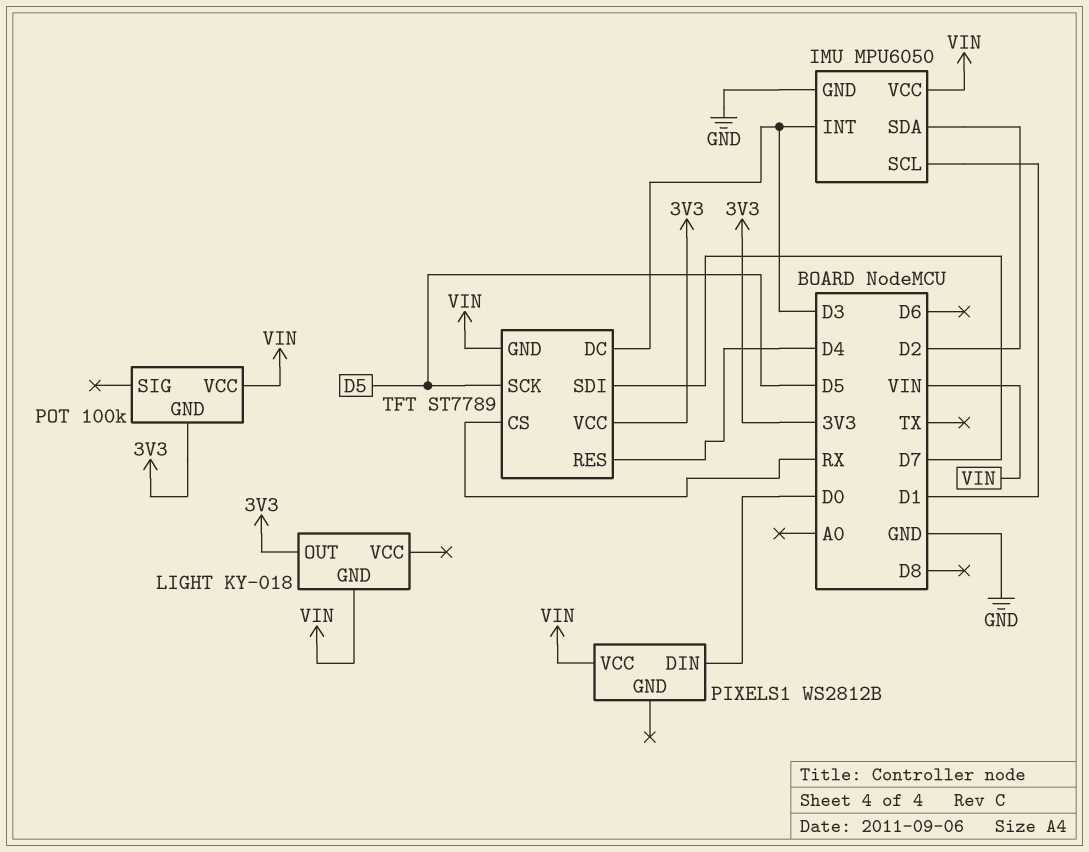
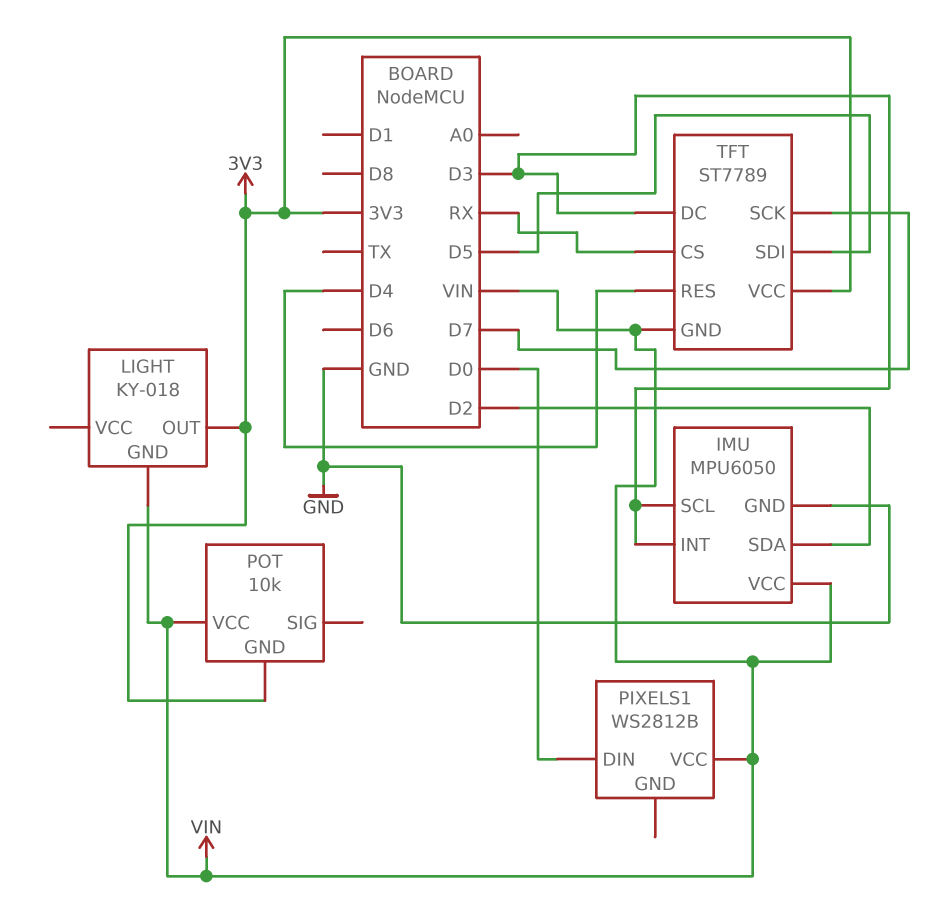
IMU pin SCL: D1 -> D3
POT: 100k -> 10k
TFT pin SCK: D5 -> D7
TFT pin SDI: D7 -> D5

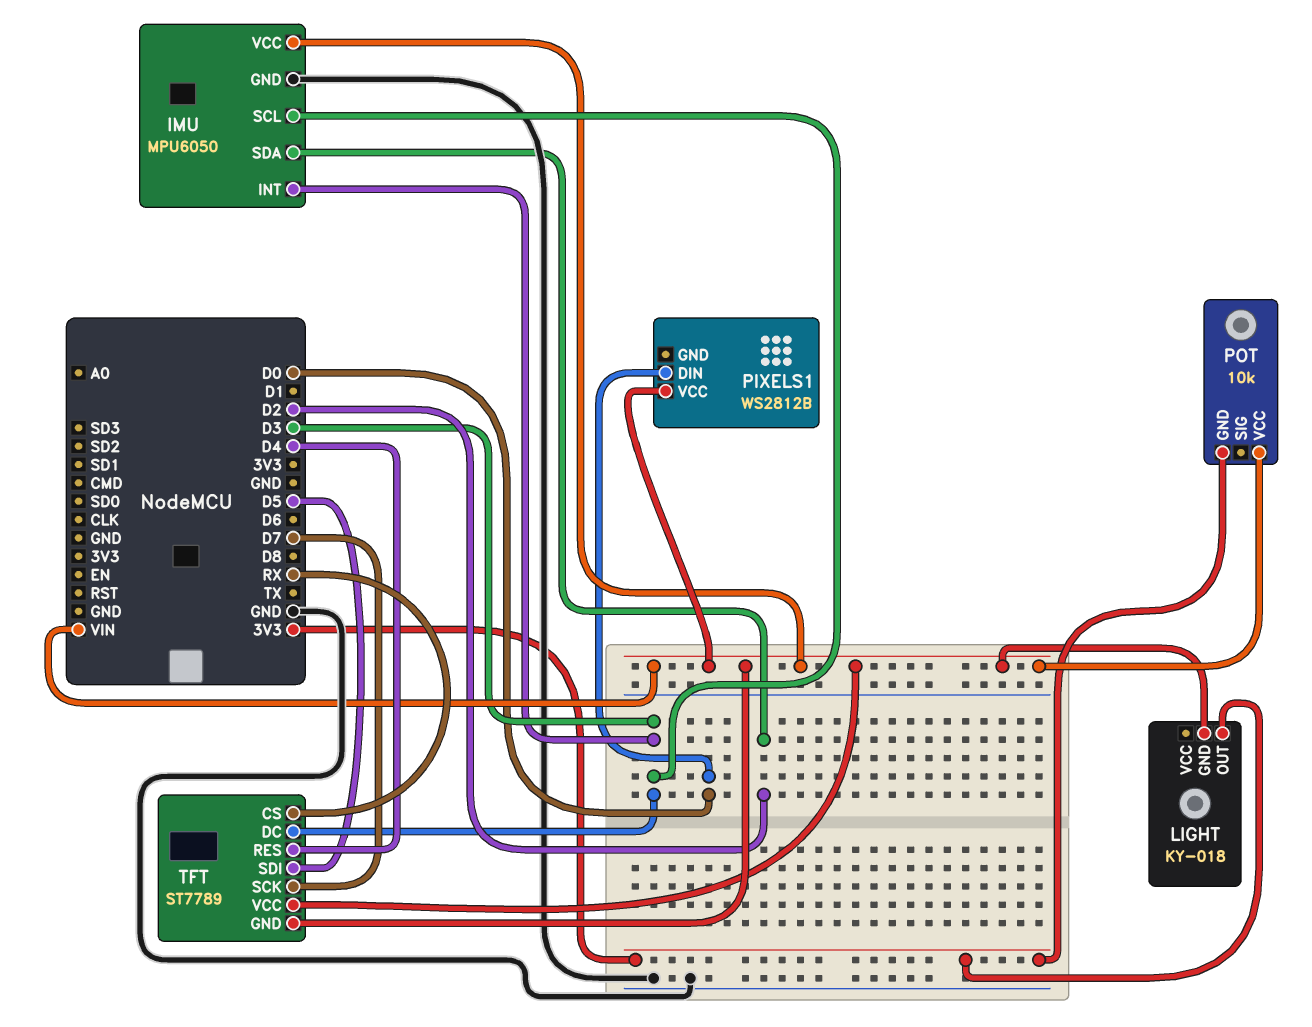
TFT pin VCC: 3V3 -> VIN

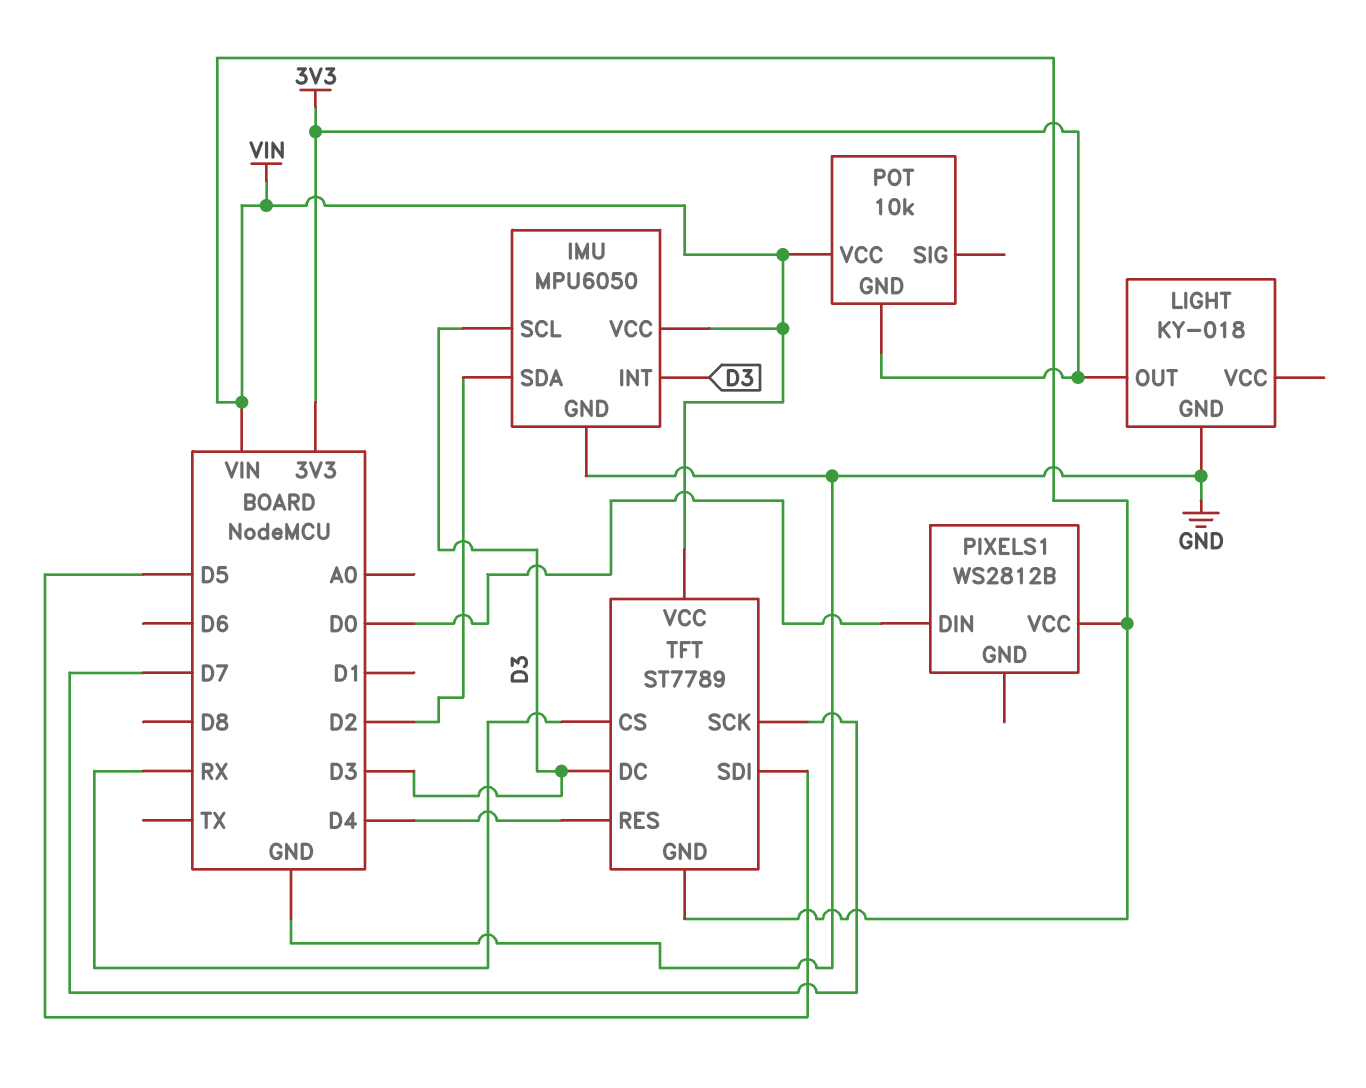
LIGHT pin GND: VIN -> GND

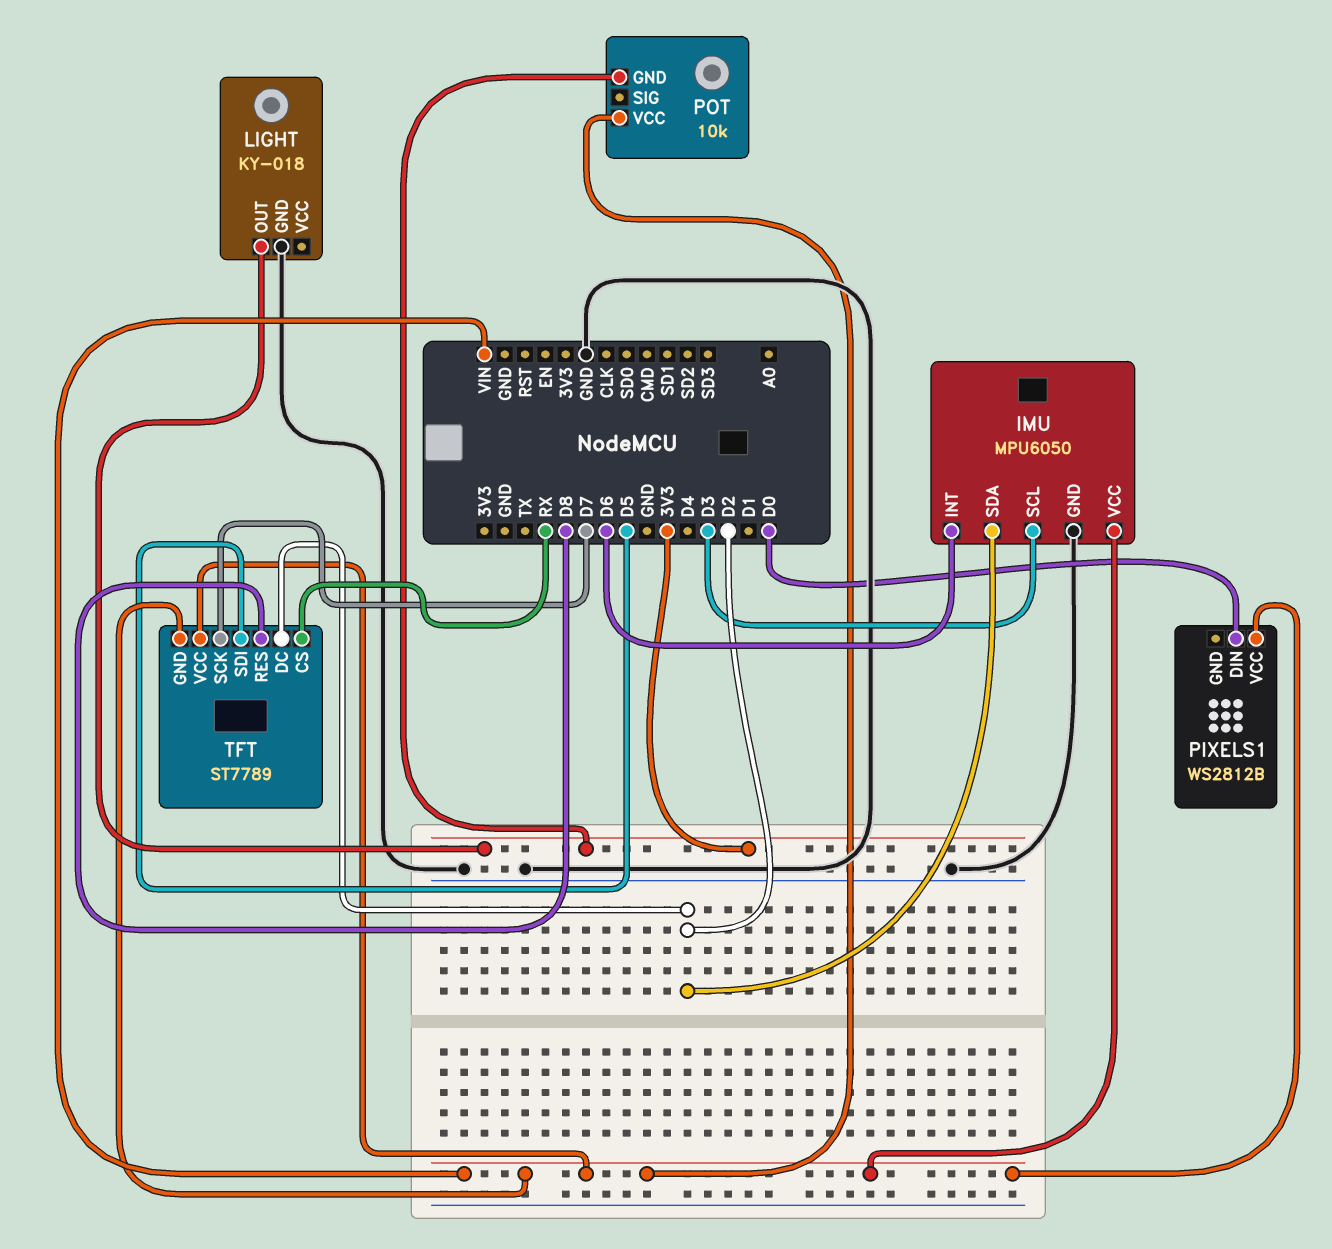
IMU pin INT: D3 -> D6
TFT pin DC: D3 -> D2
TFT pin RES: D4 -> D8

